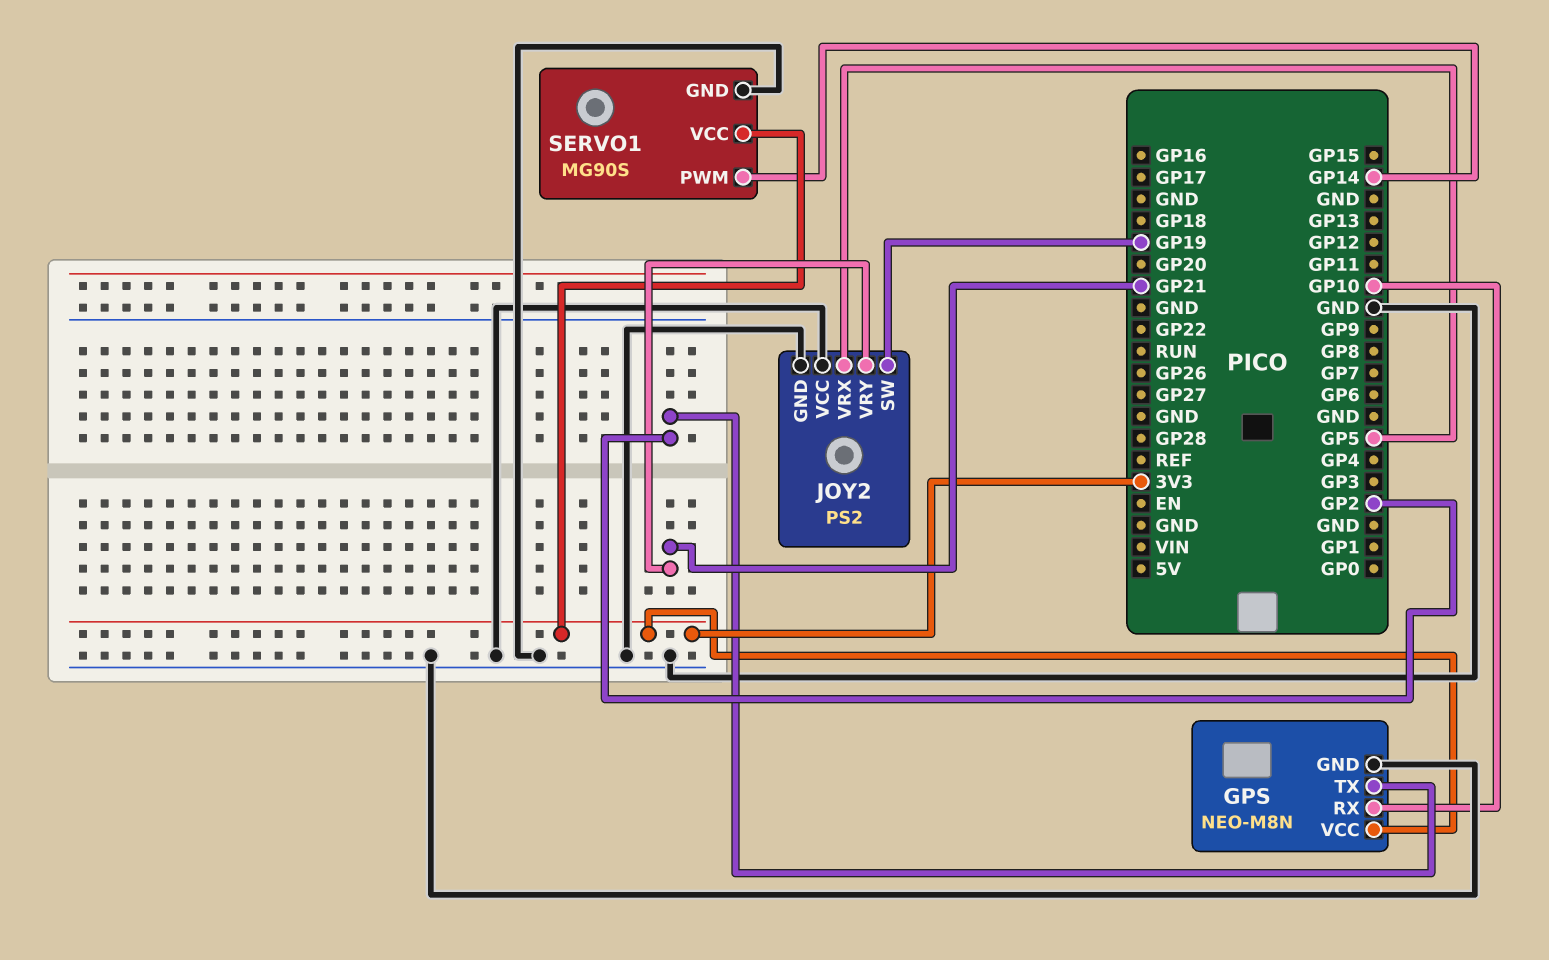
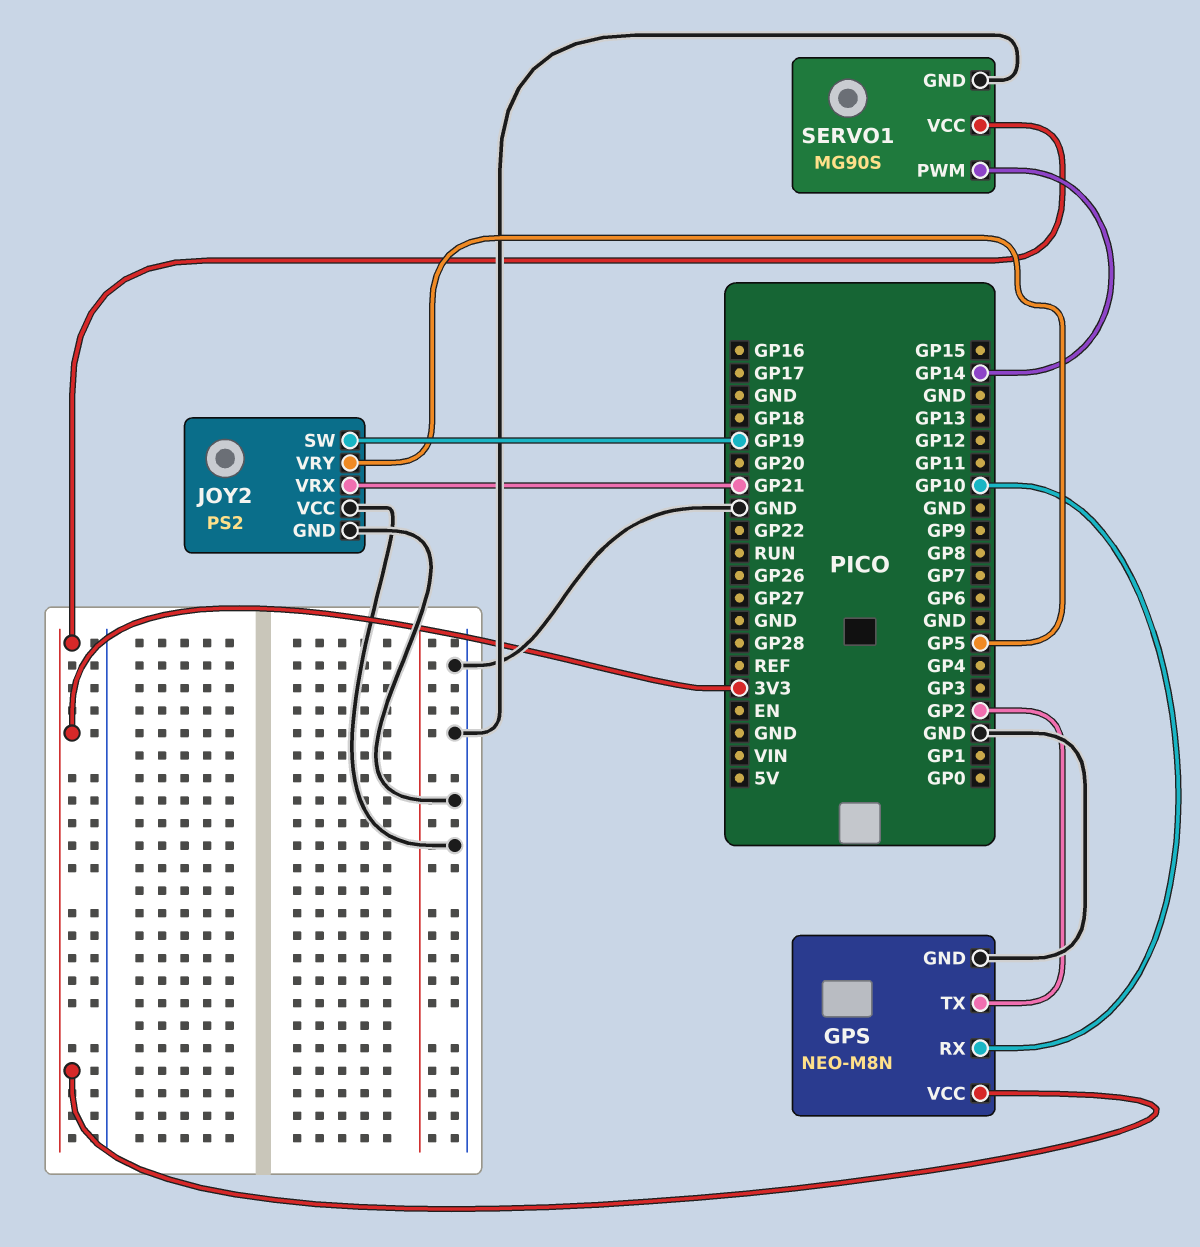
JOY2 pin VRX: GP5 -> GP21
JOY2 pin VRY: GP21 -> GP5

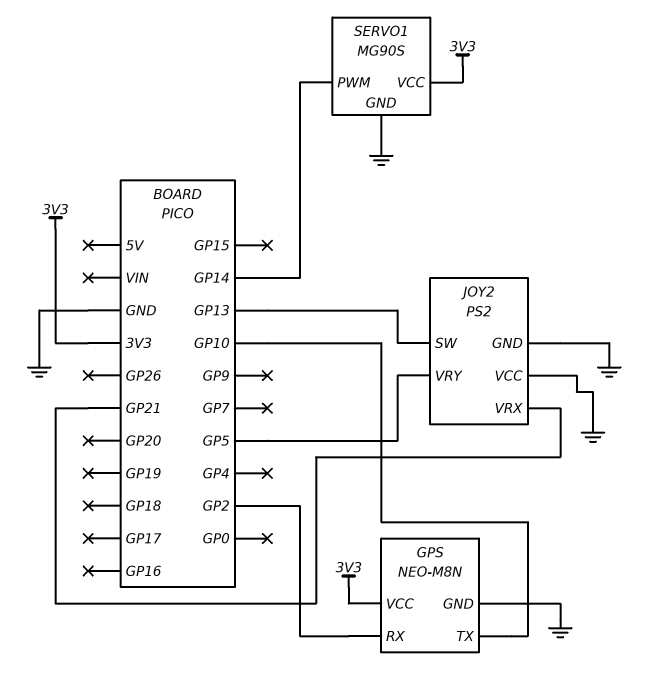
GPS pin RX: GP10 -> GP2
GPS pin TX: GP2 -> GP10
JOY2 pin SW: GP19 -> GP13

